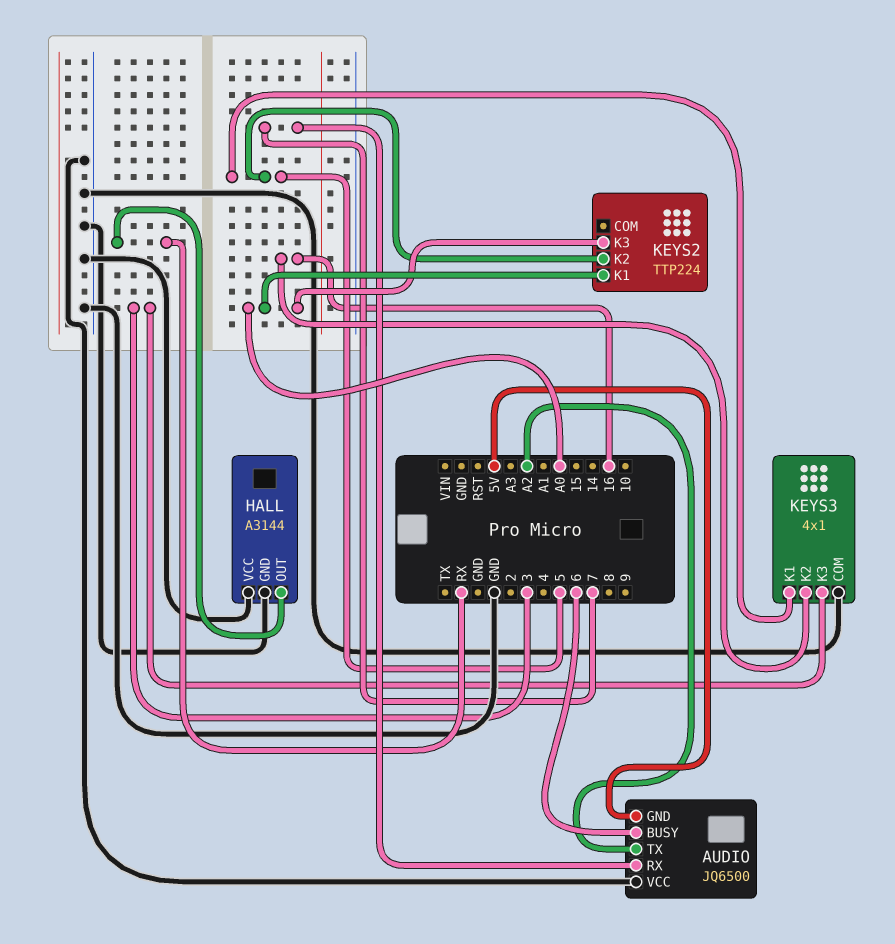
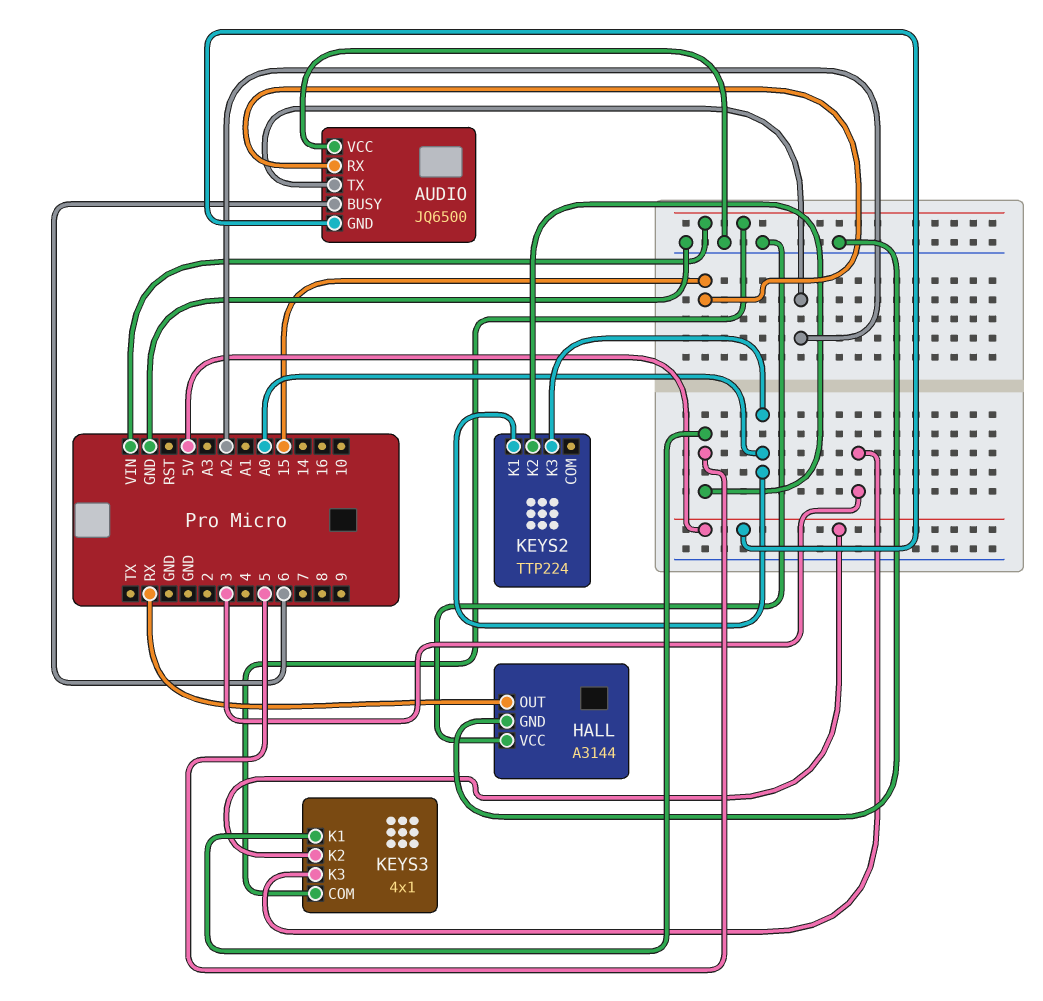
AUDIO pin RX: 7 -> 15
KEYS3 pin COM: GND -> VIN
KEYS3 pin K2: 16 -> 5V

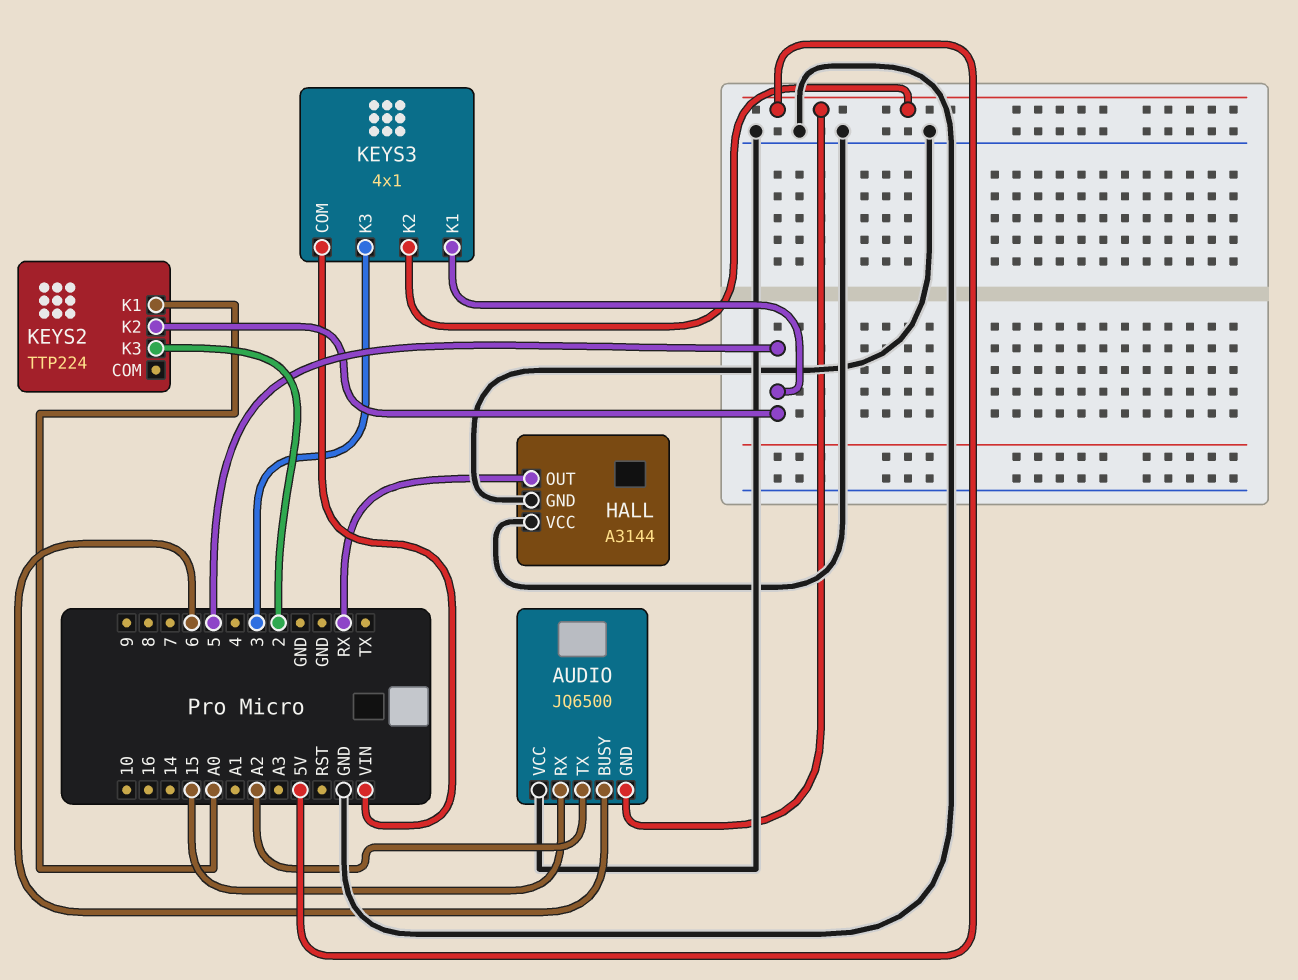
KEYS2 pin K3: A0 -> 2

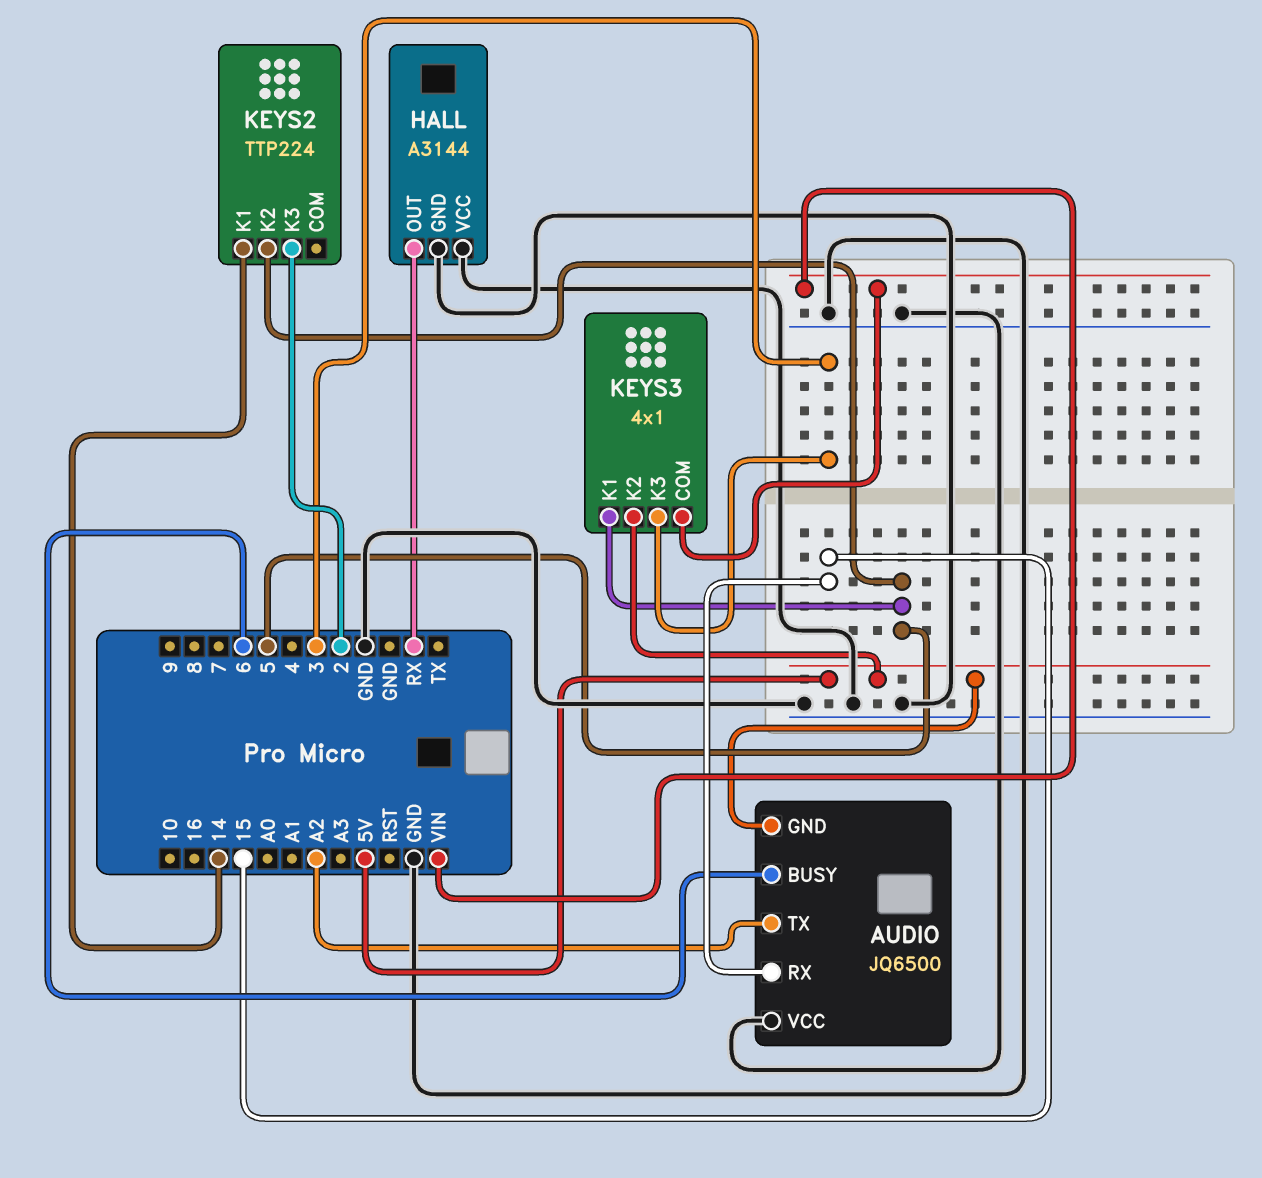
KEYS2 pin K1: A0 -> 14

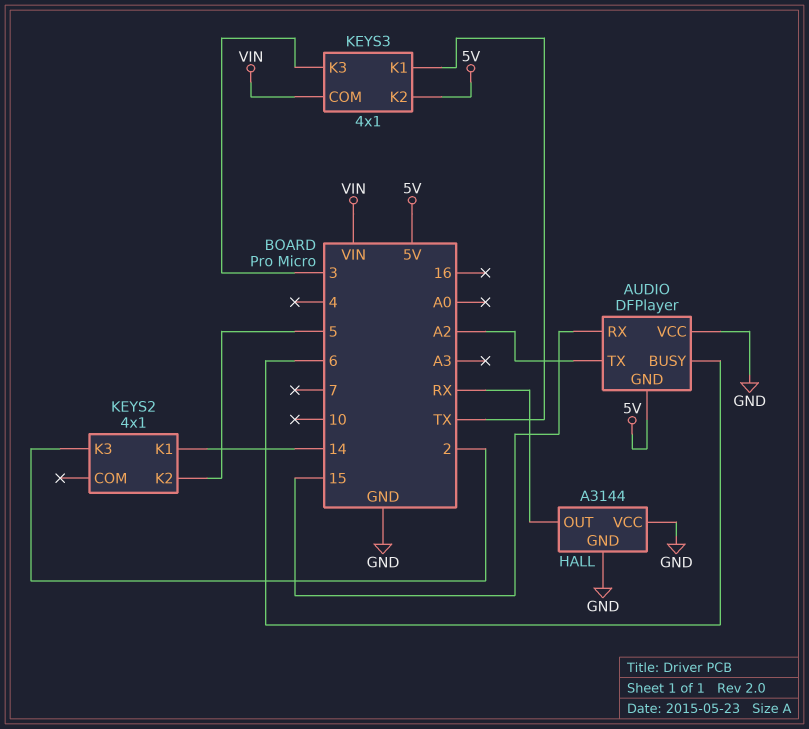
AUDIO: JQ6500 -> DFPlayer
KEYS2: TTP224 -> 4x1
KEYS3 pin K1: 5 -> TX

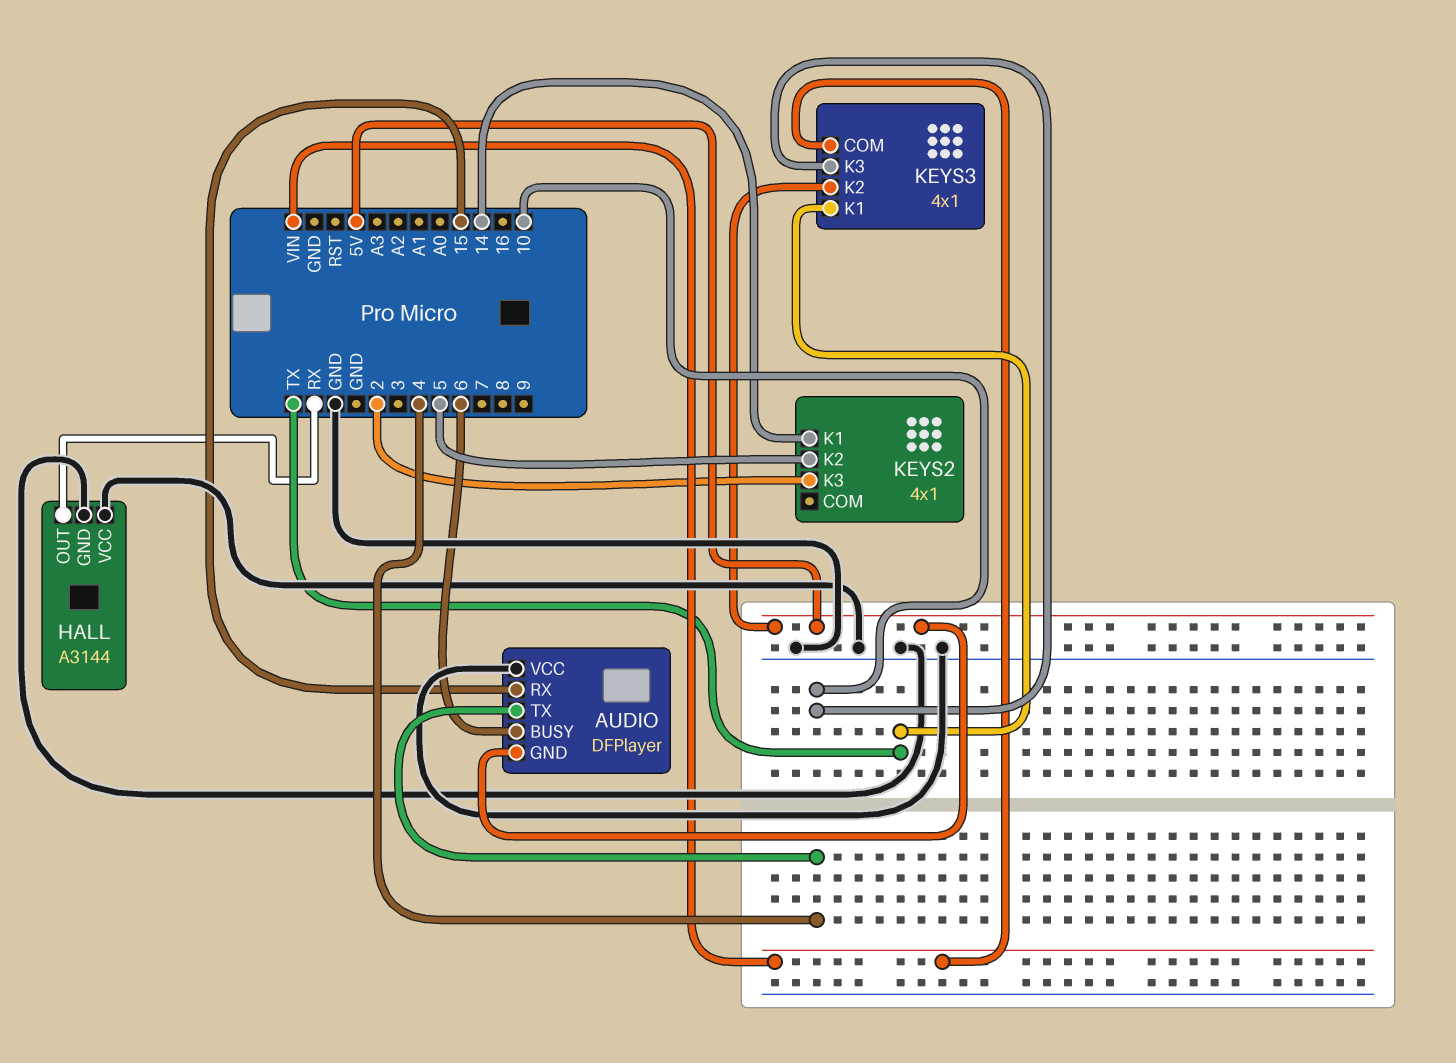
AUDIO pin TX: A2 -> 4
KEYS3 pin K3: 3 -> 10

